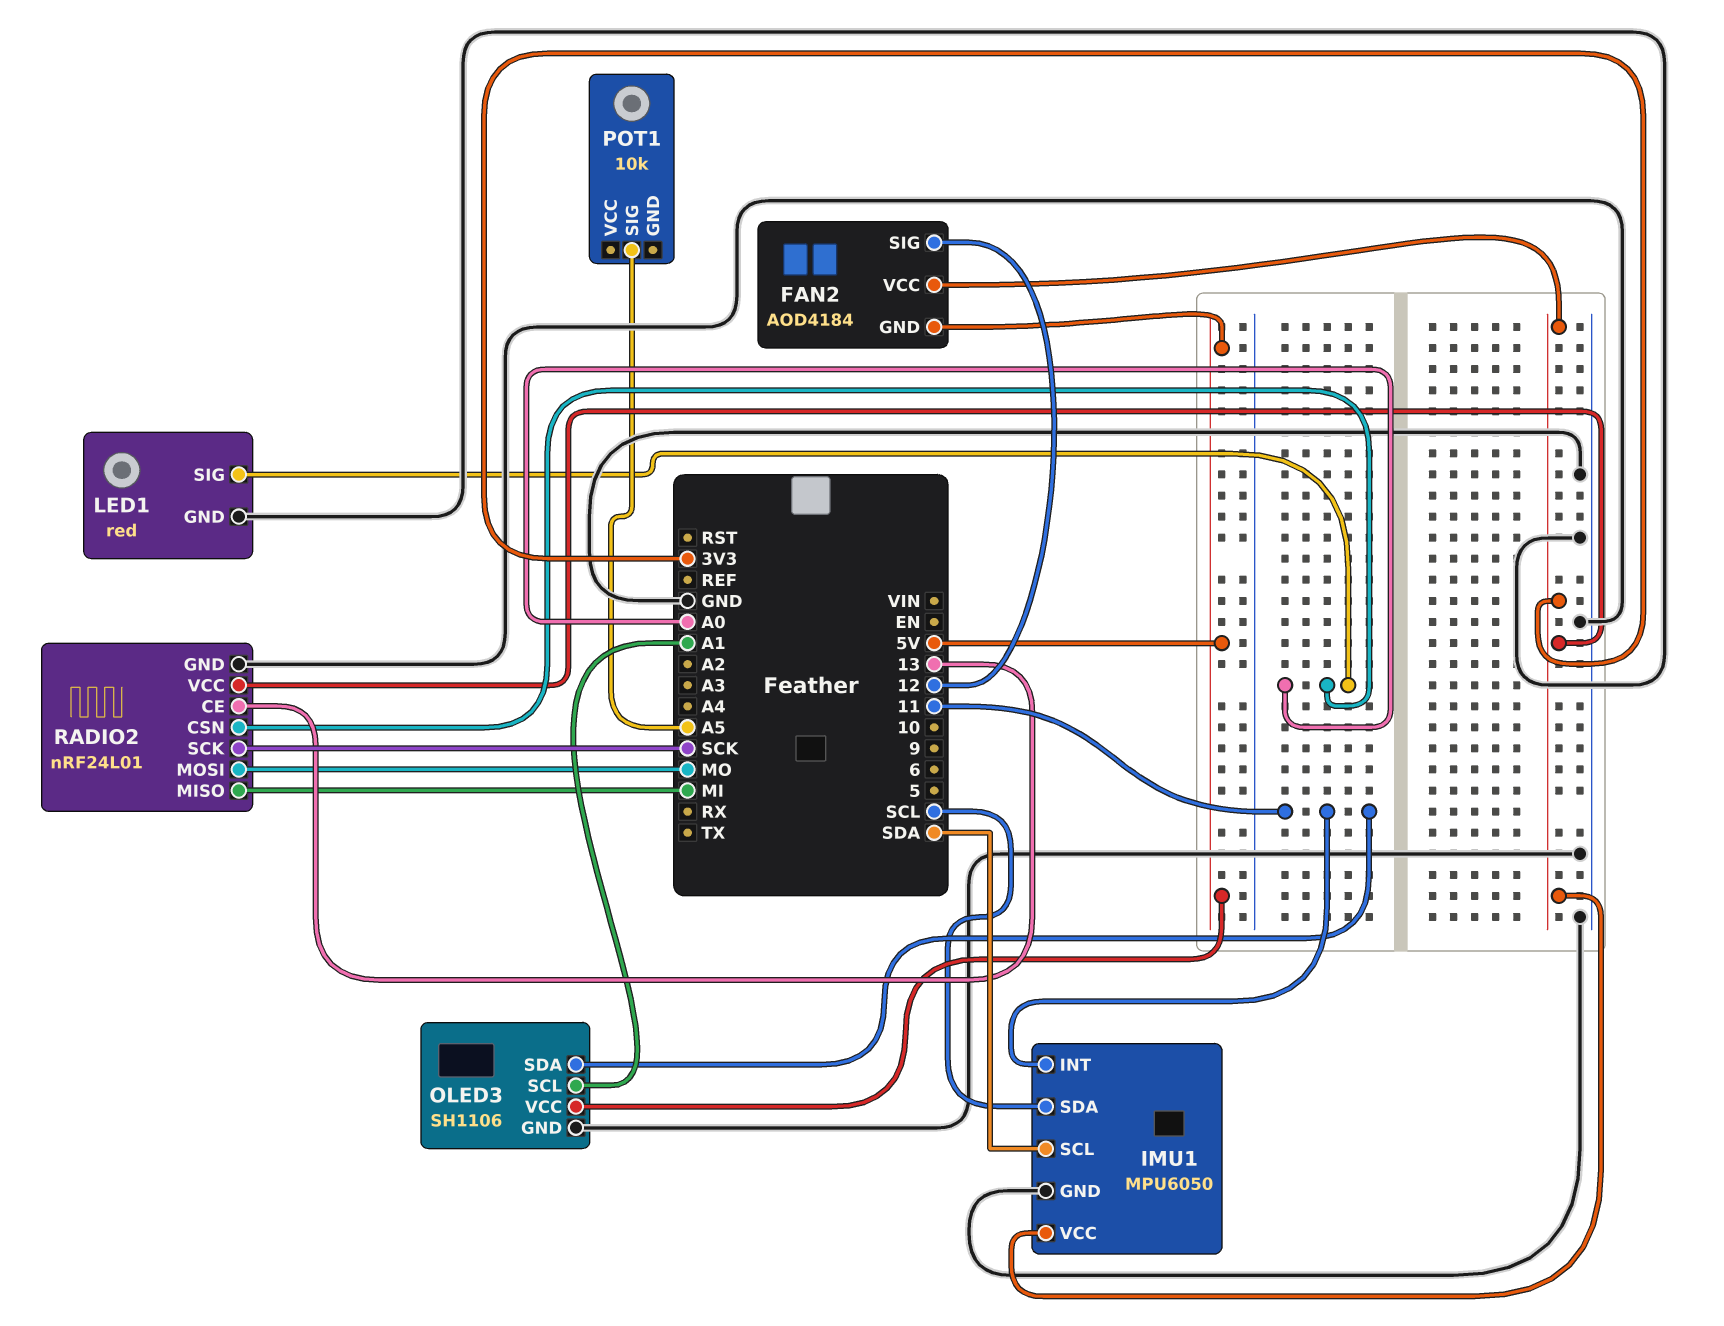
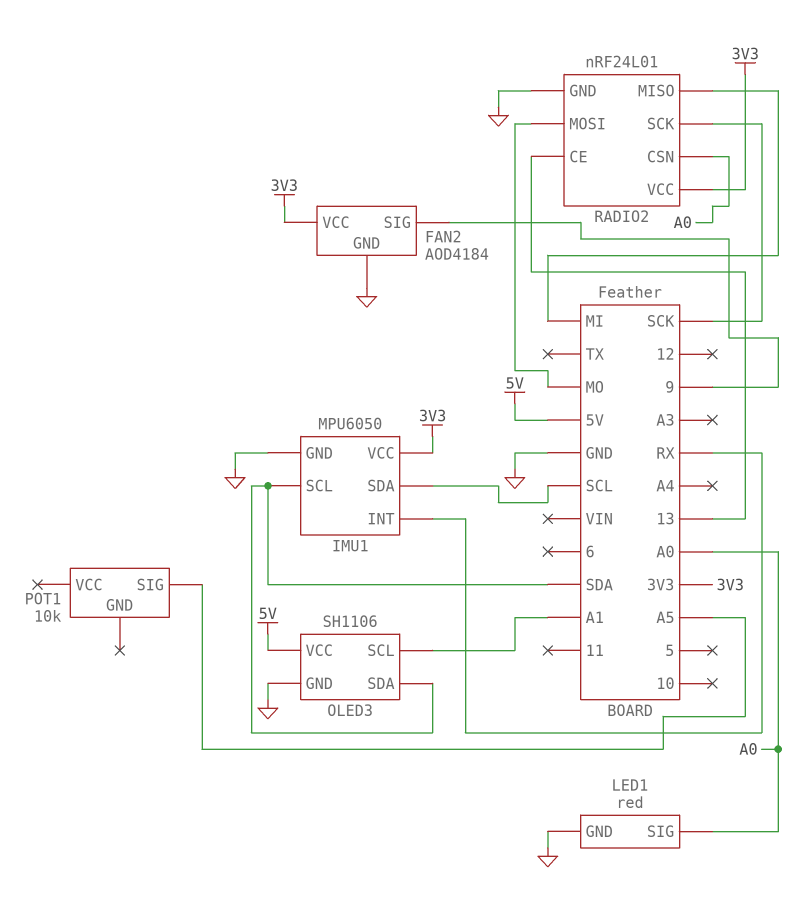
FAN2 pin GND: 5V -> GND
FAN2 pin SIG: 12 -> 9
IMU1 pin INT: 11 -> RX
OLED3 pin SDA: 11 -> SDA

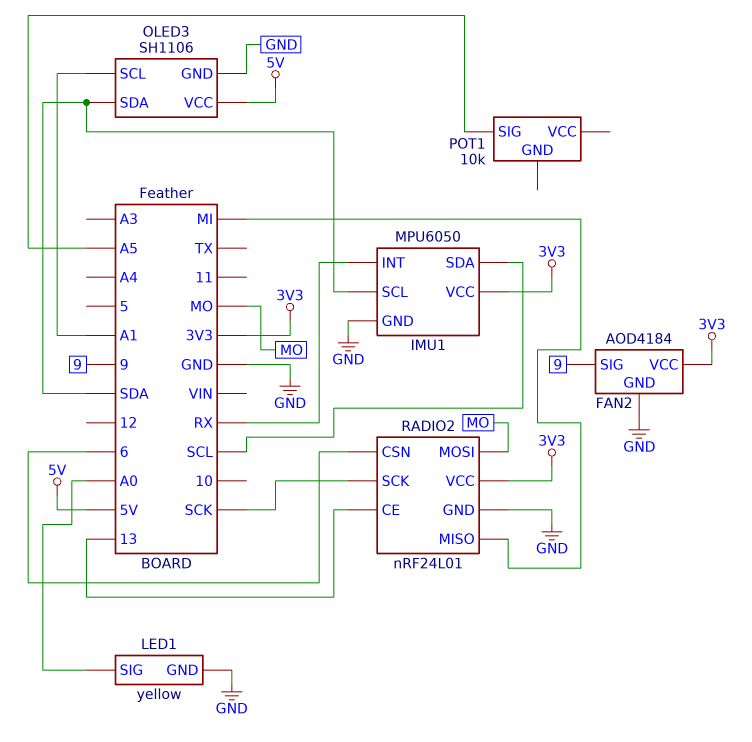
LED1: red -> yellow
RADIO2 pin CSN: A0 -> 6

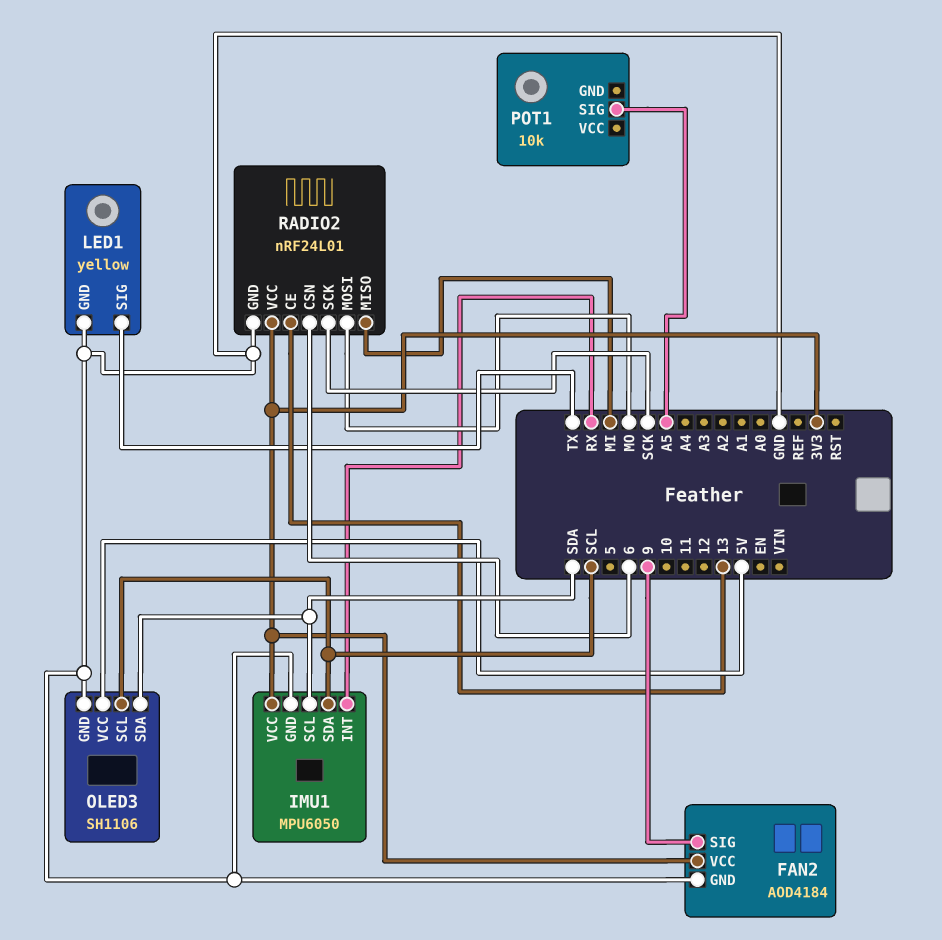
LED1 pin SIG: A0 -> TX
OLED3 pin SCL: A1 -> SCL

